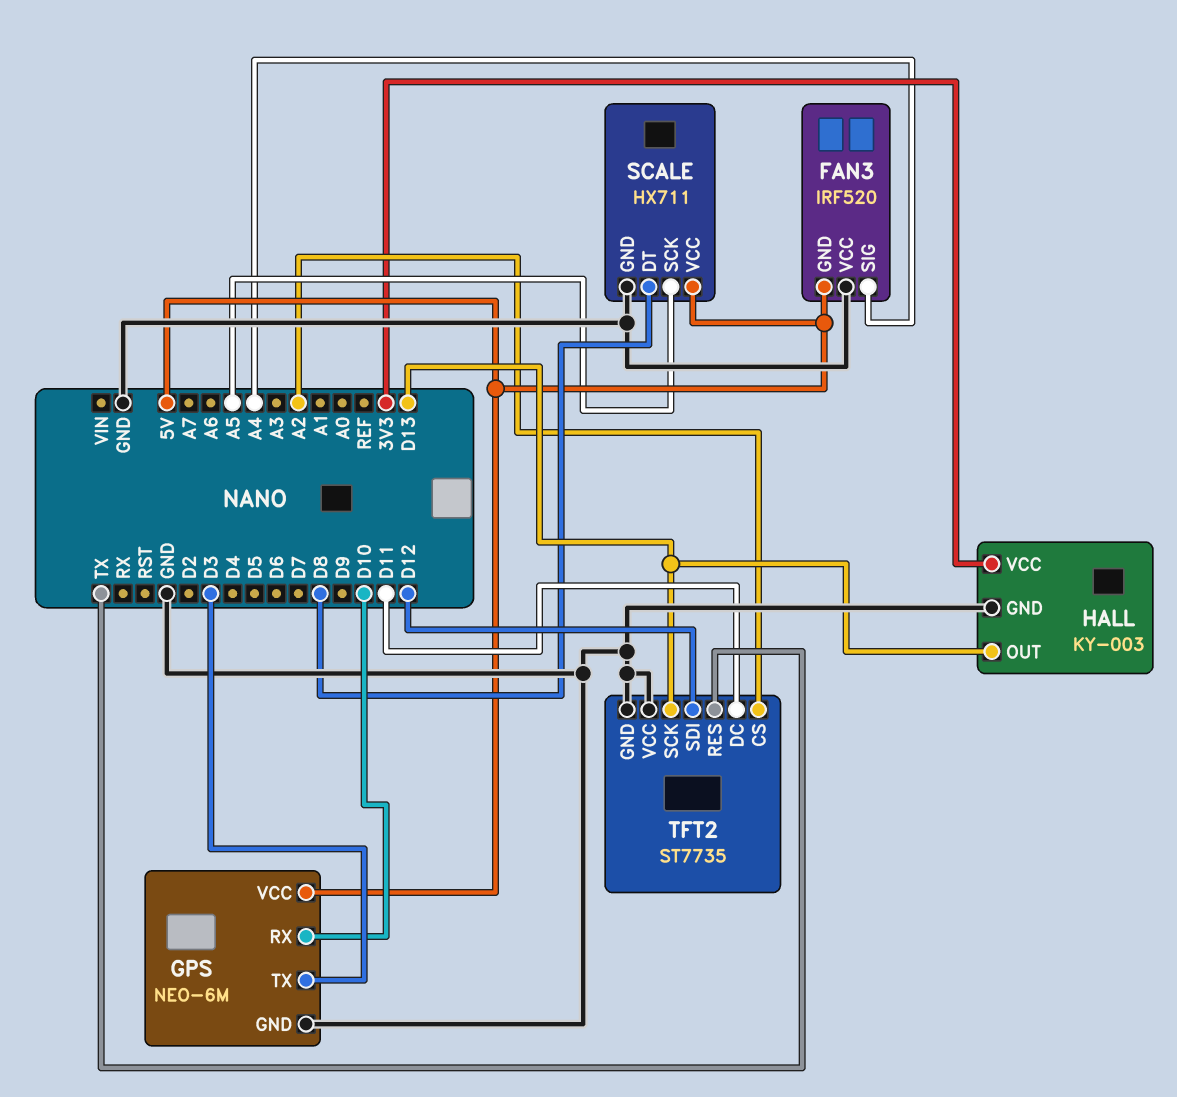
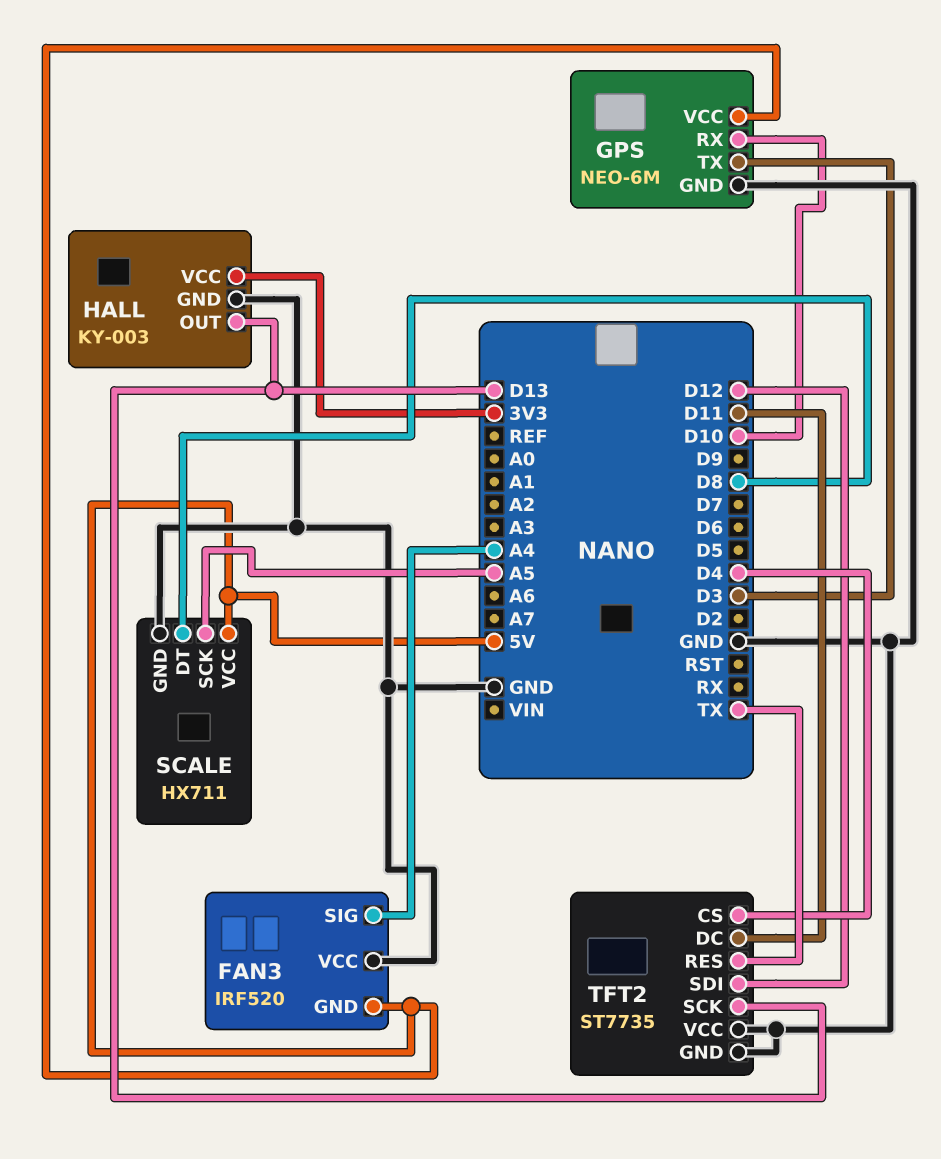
TFT2 pin CS: A2 -> D4

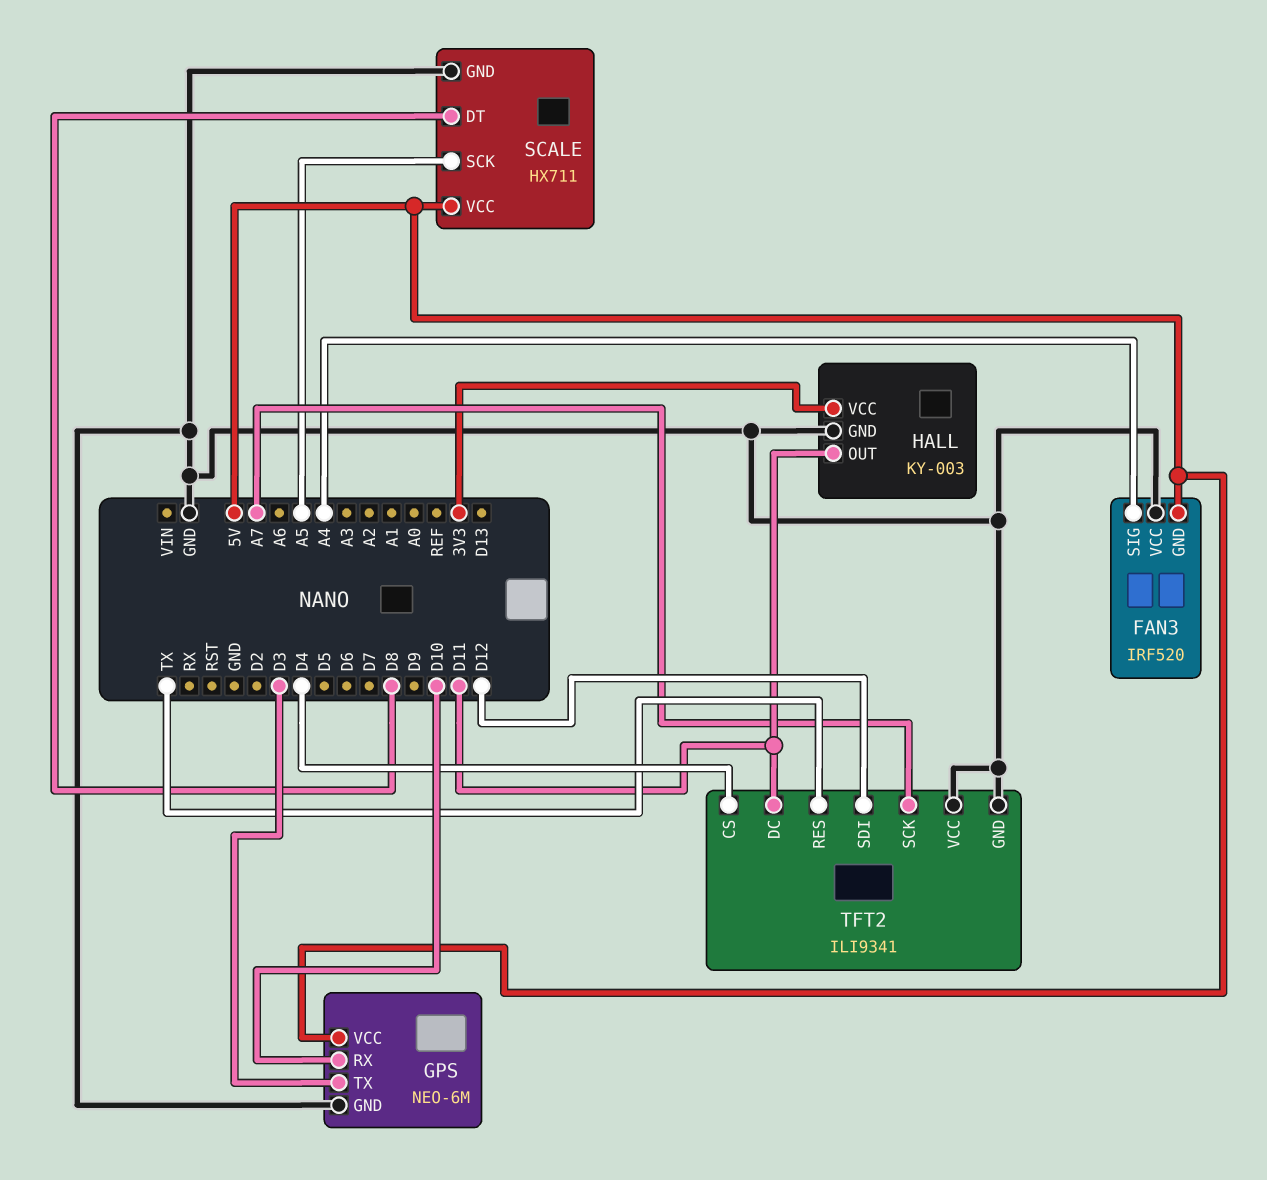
HALL pin OUT: D13 -> D11
TFT2: ST7735 -> ILI9341
TFT2 pin SCK: D13 -> A7

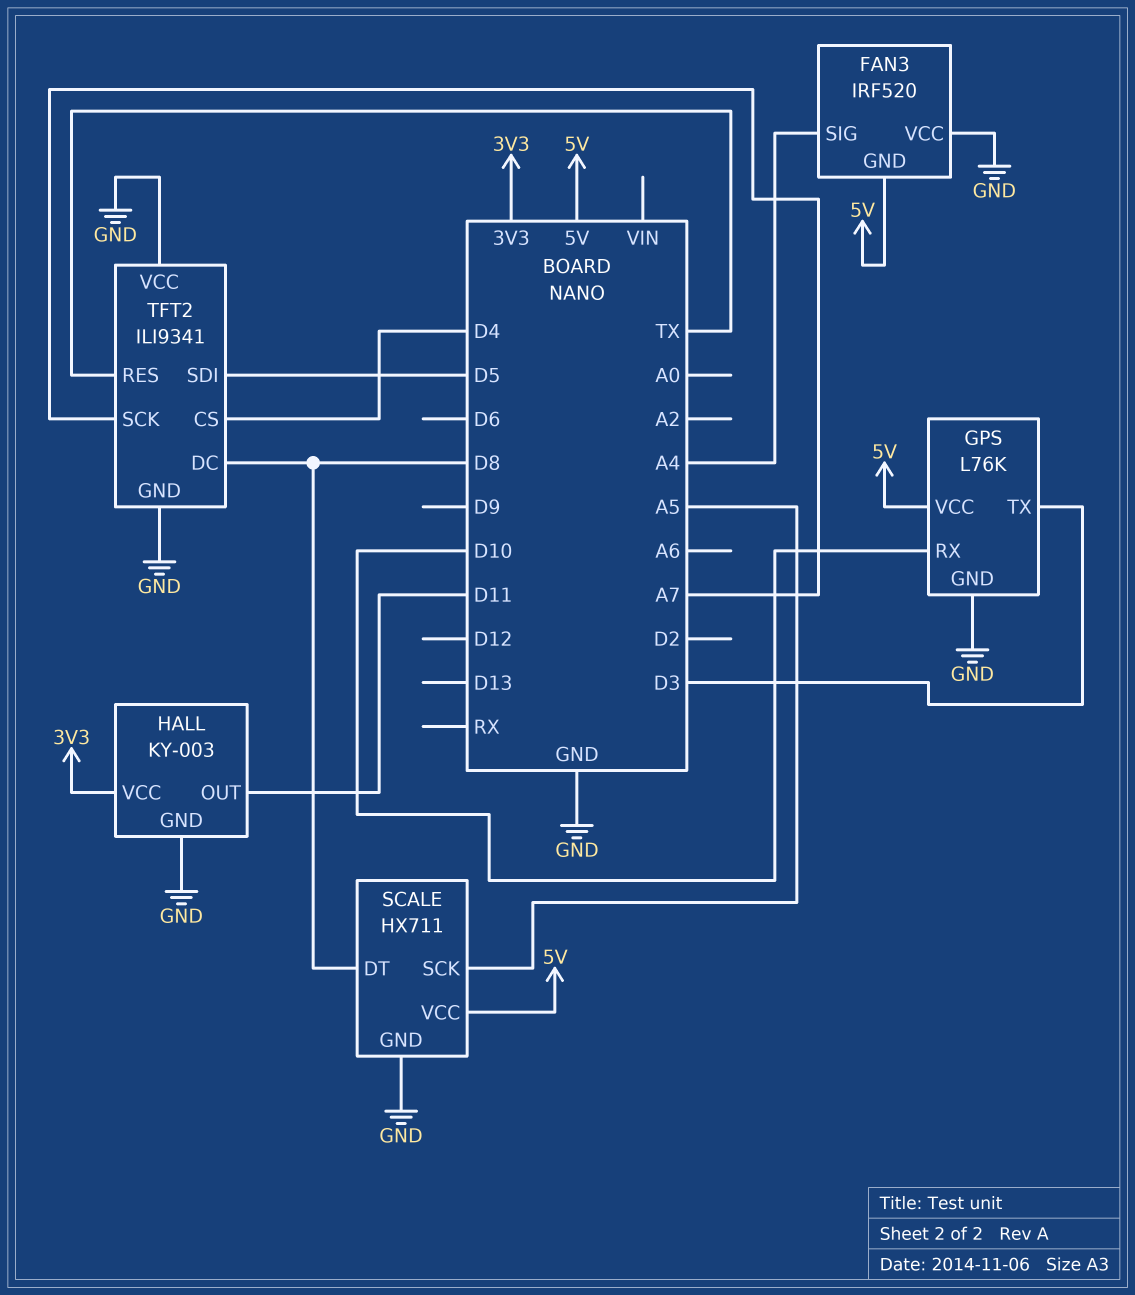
GPS: NEO-6M -> L76K
TFT2 pin DC: D11 -> D8
TFT2 pin SDI: D12 -> D5

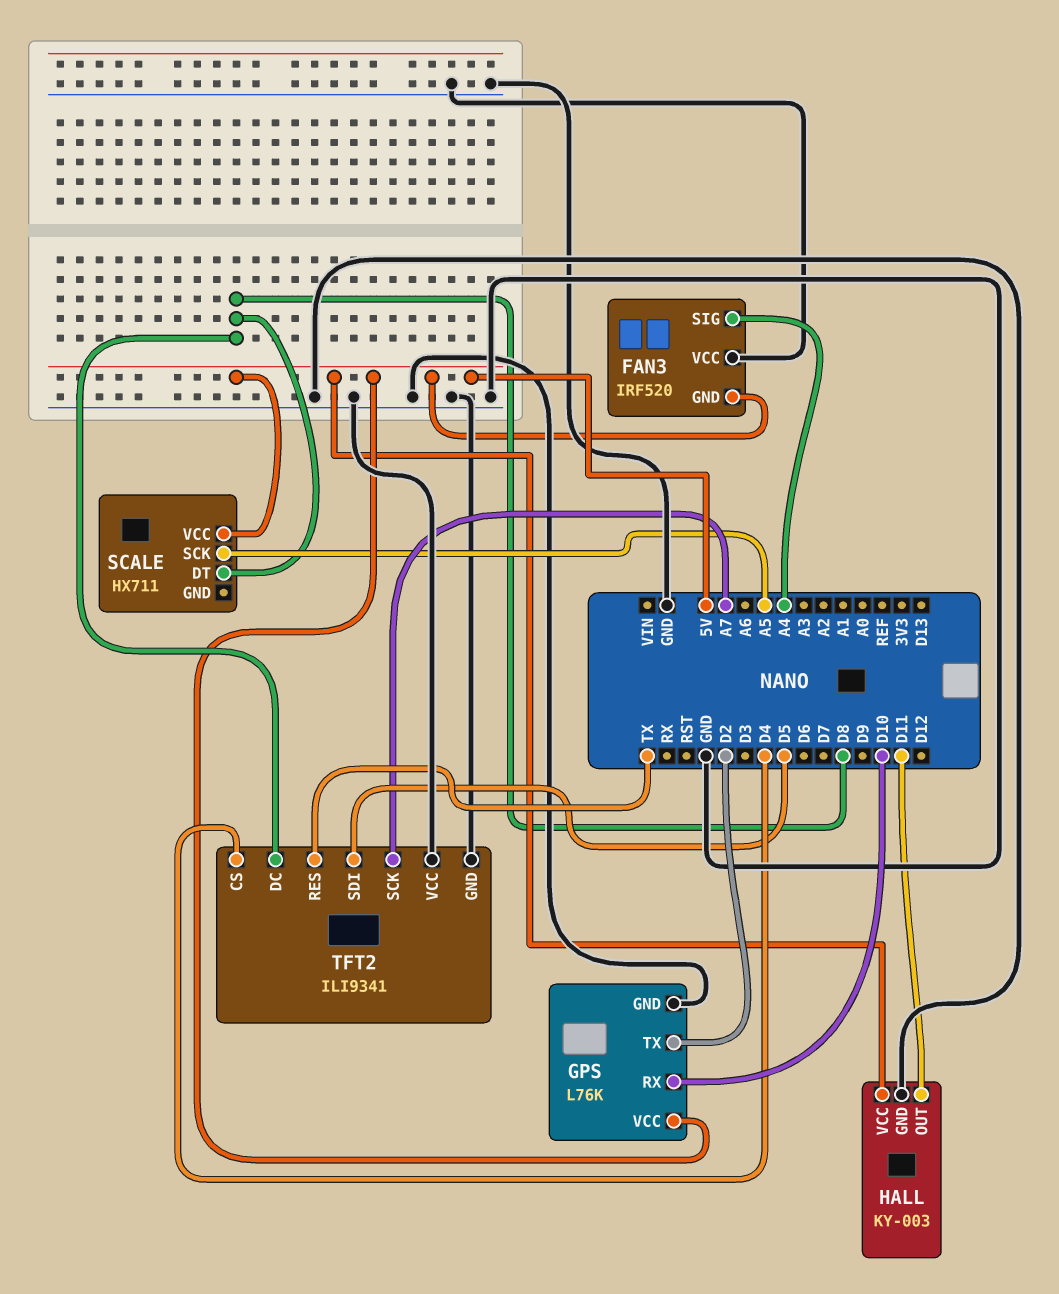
GPS pin TX: D3 -> D2
HALL pin VCC: 3V3 -> 5V
SCALE pin GND: GND -> none

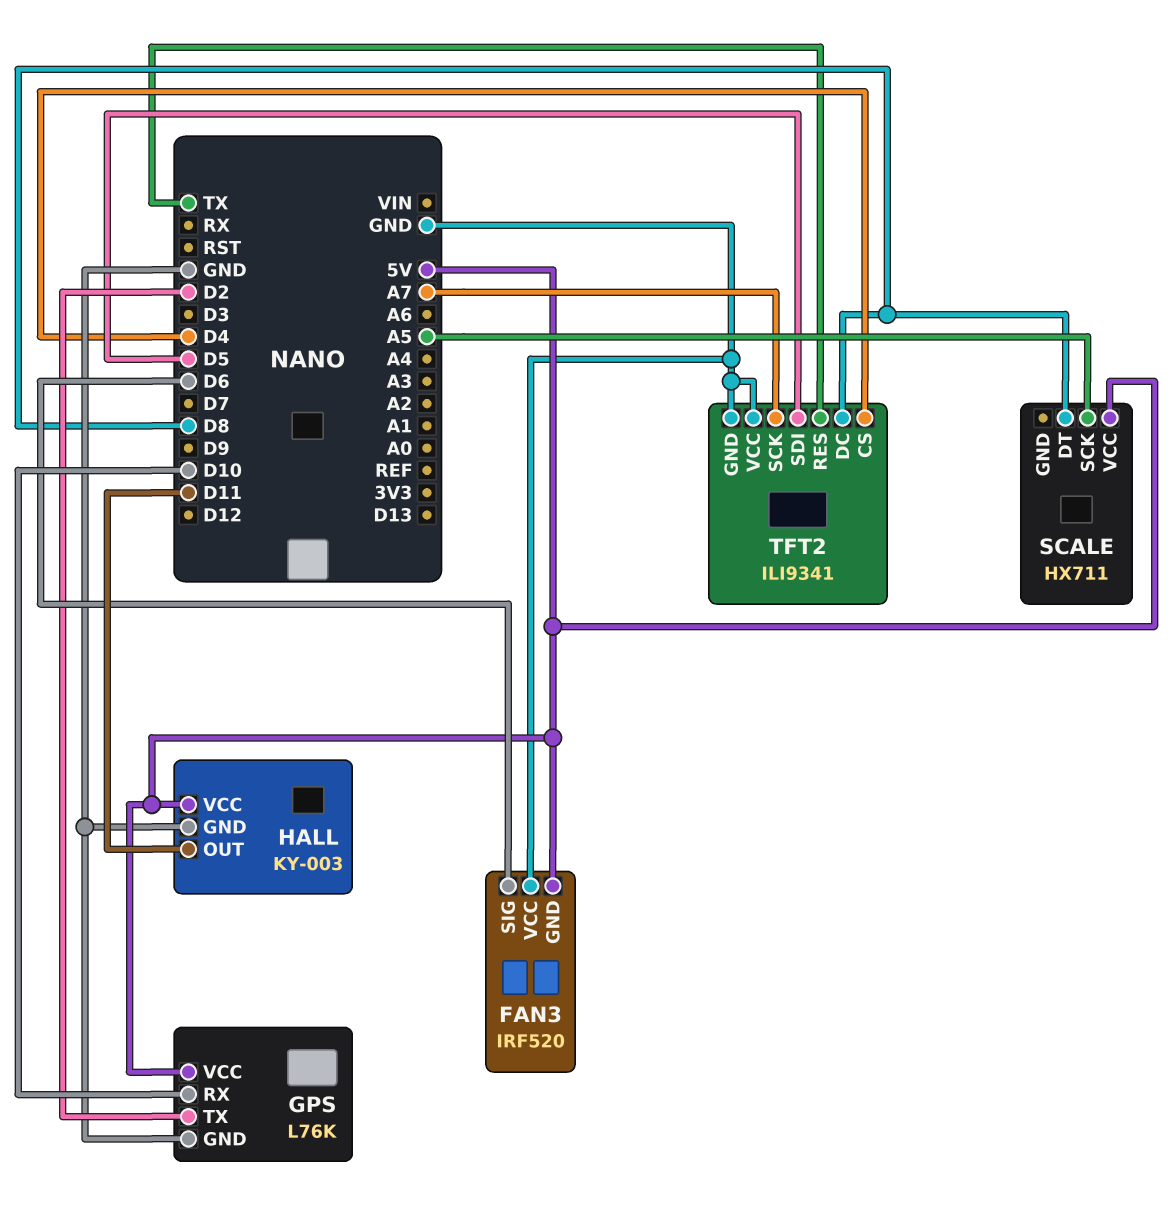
FAN3 pin SIG: A4 -> D6

